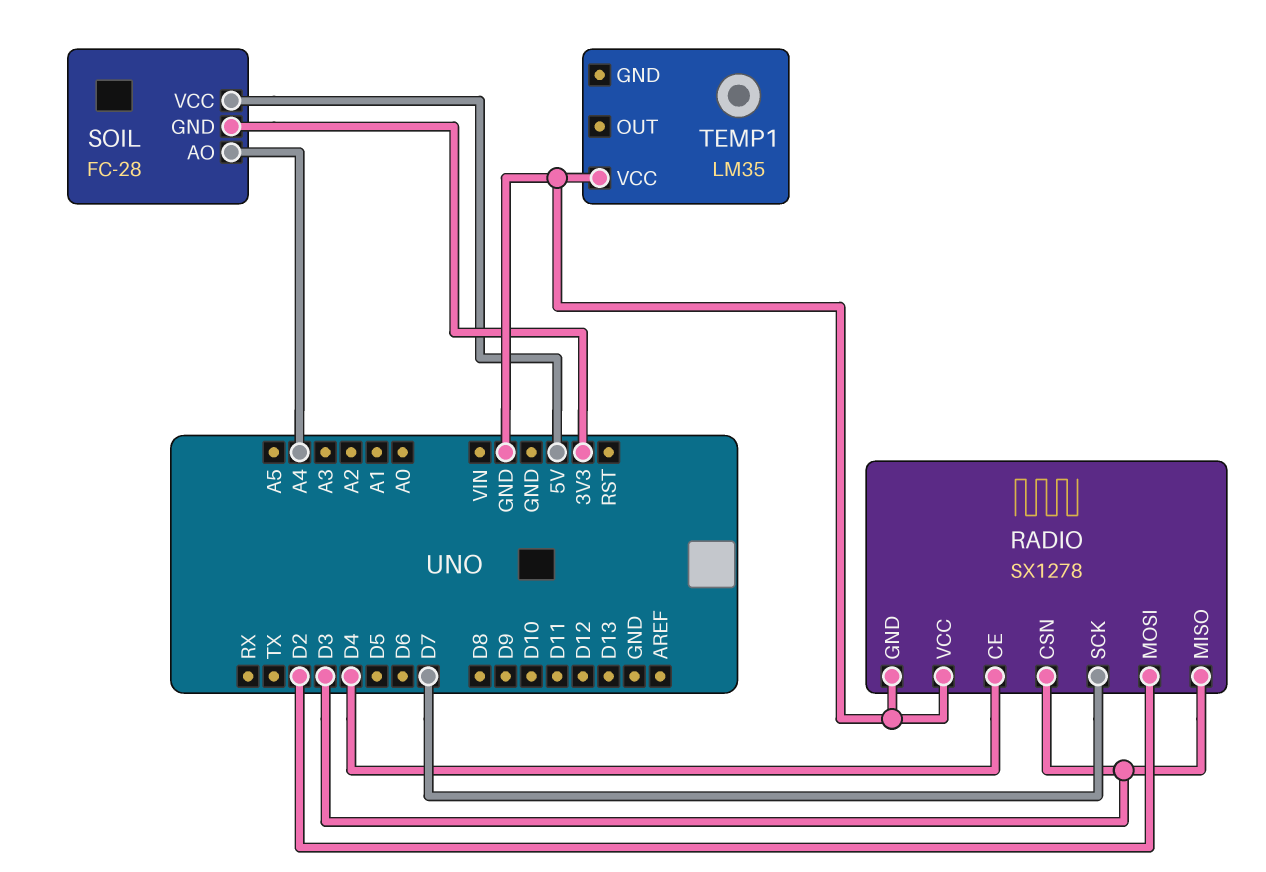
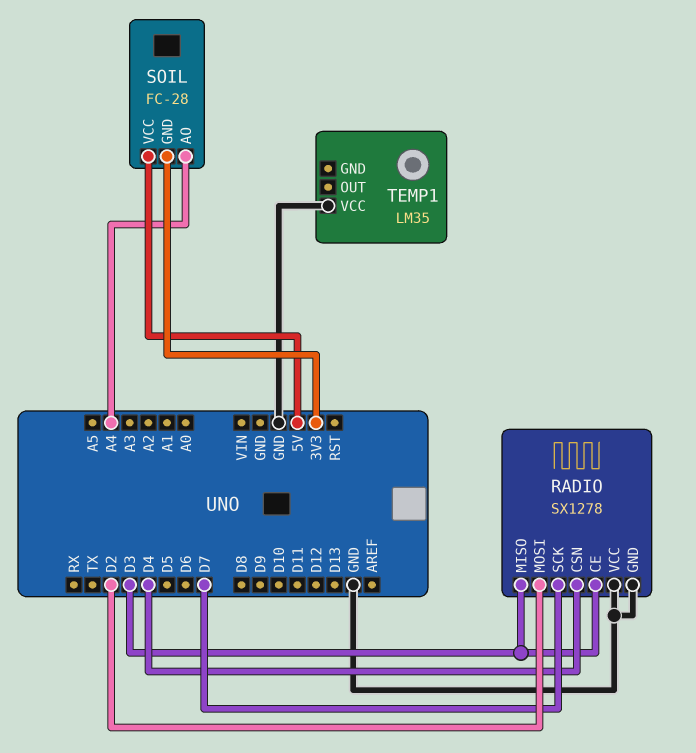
RADIO pin CE: D4 -> D3
RADIO pin CSN: D3 -> D4

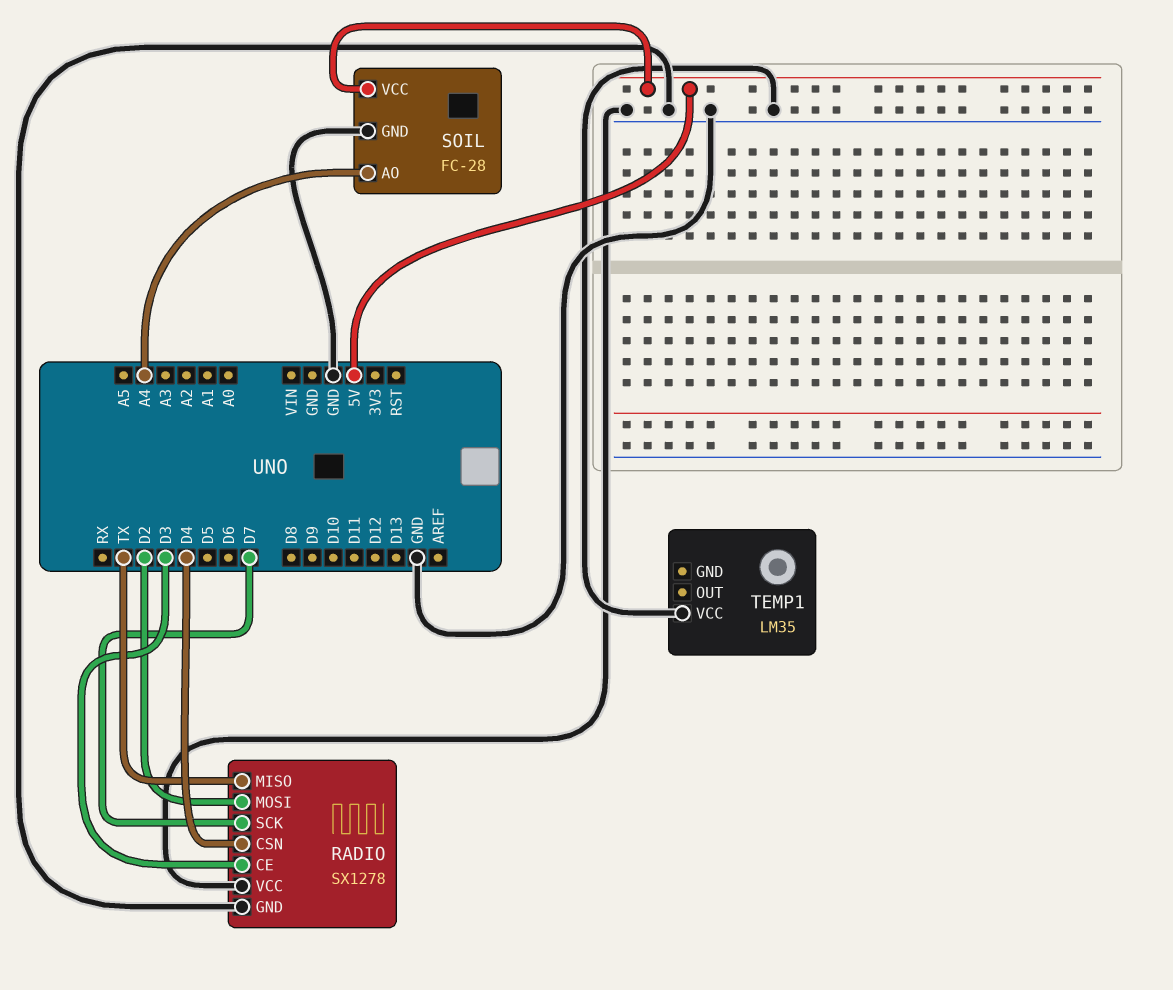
RADIO pin MISO: D3 -> TX
SOIL pin GND: 3V3 -> GND

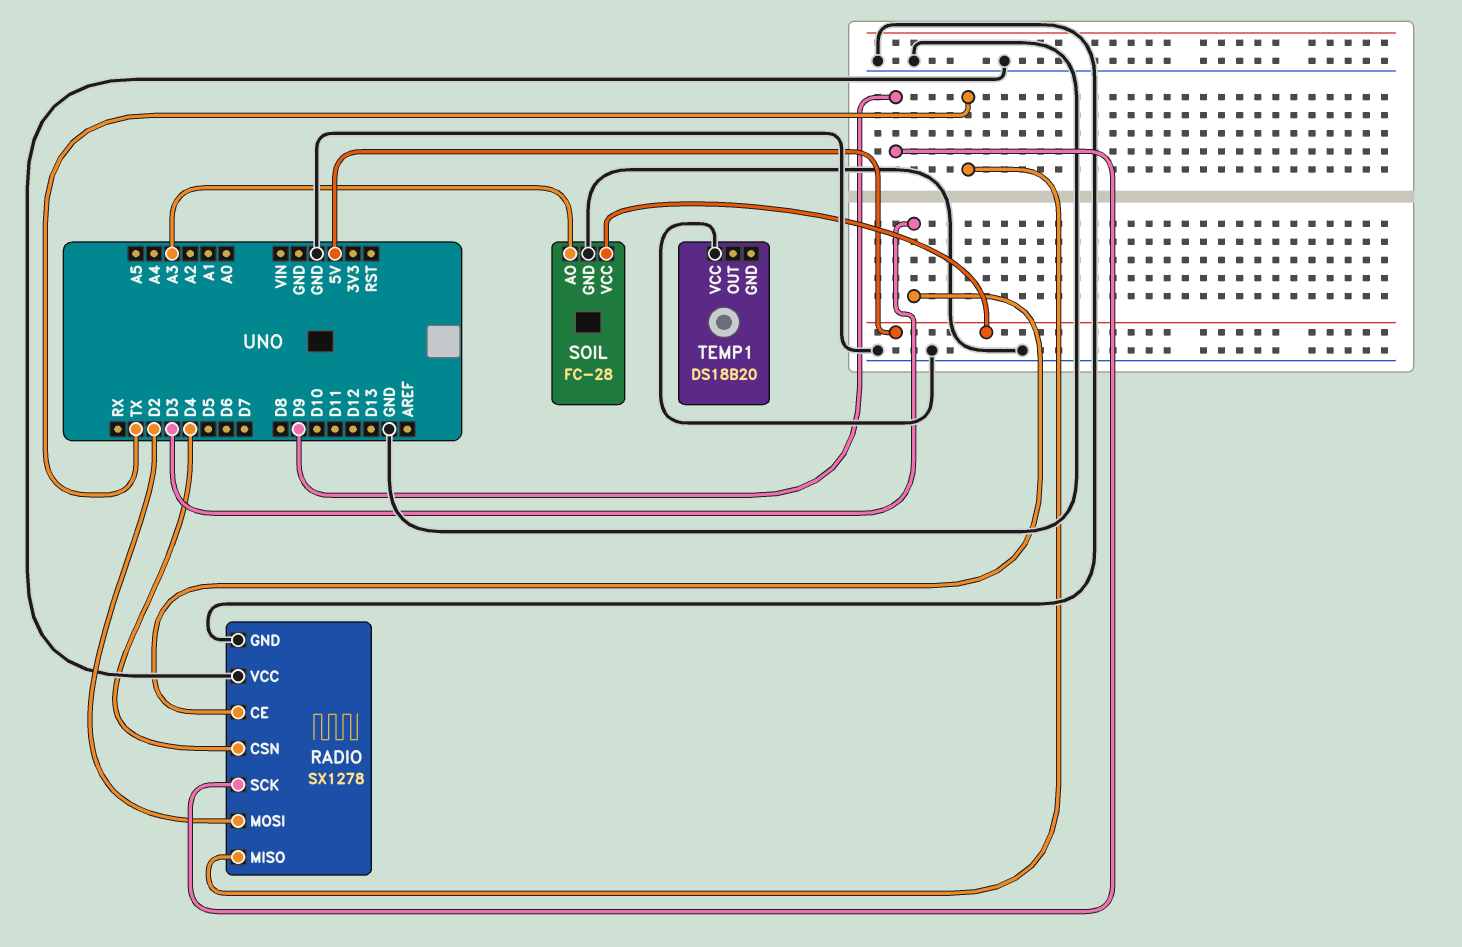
RADIO pin SCK: D7 -> D9
SOIL pin AO: A4 -> A3
TEMP1: LM35 -> DS18B20

